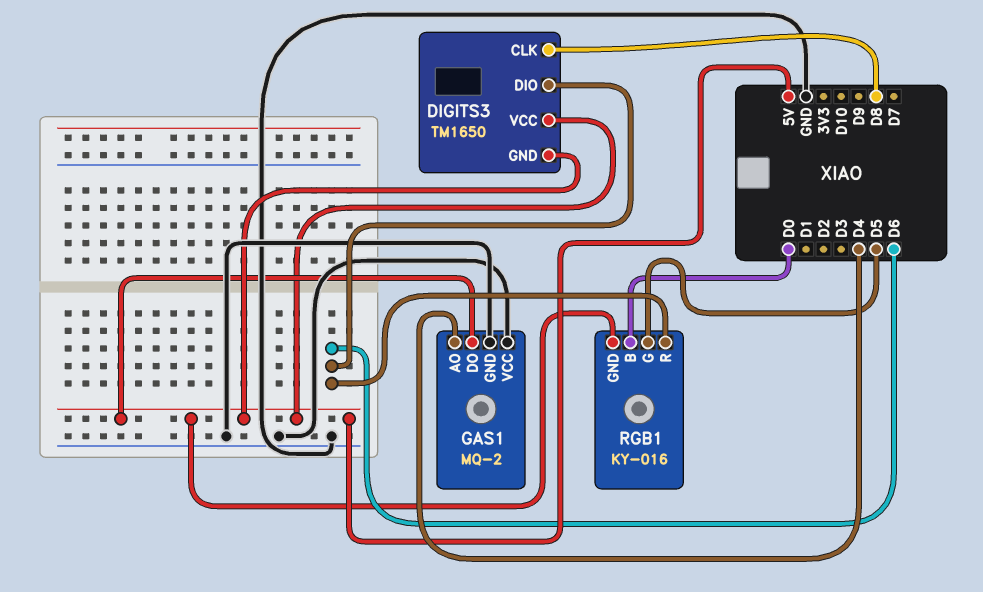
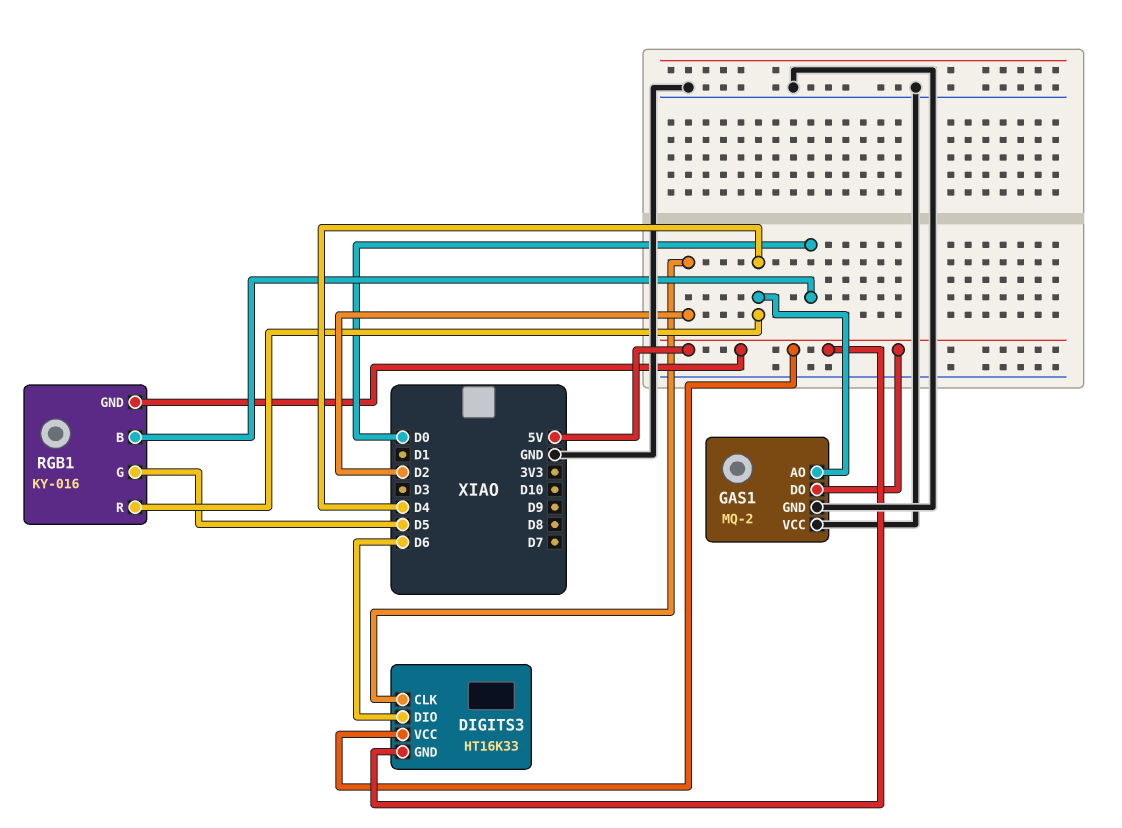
DIGITS3: TM1650 -> HT16K33
DIGITS3 pin CLK: D8 -> D2
RGB1 pin R: D6 -> D4

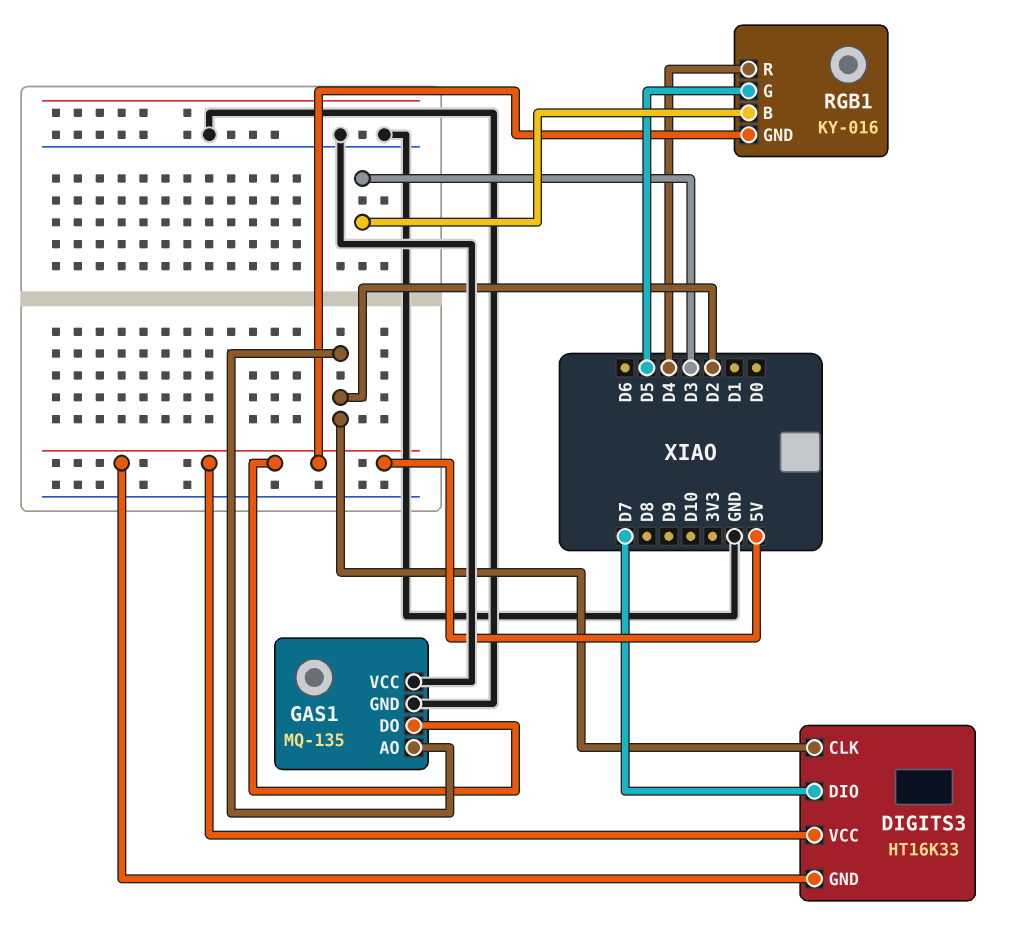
DIGITS3 pin DIO: D6 -> D7
GAS1: MQ-2 -> MQ-135
GAS1 pin AO: D4 -> D2
RGB1 pin B: D0 -> D3

